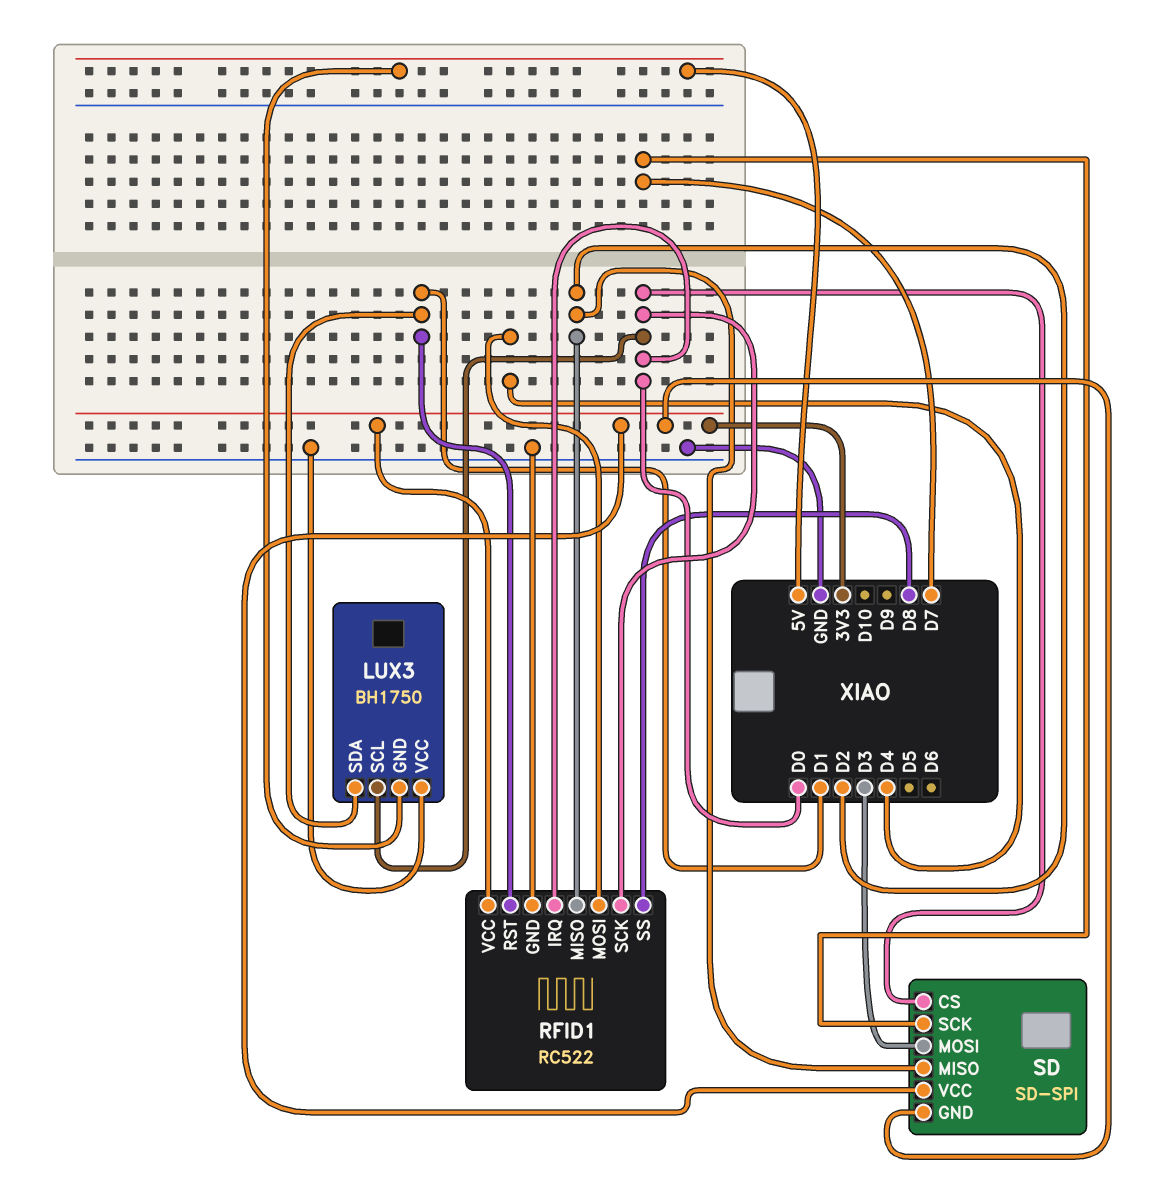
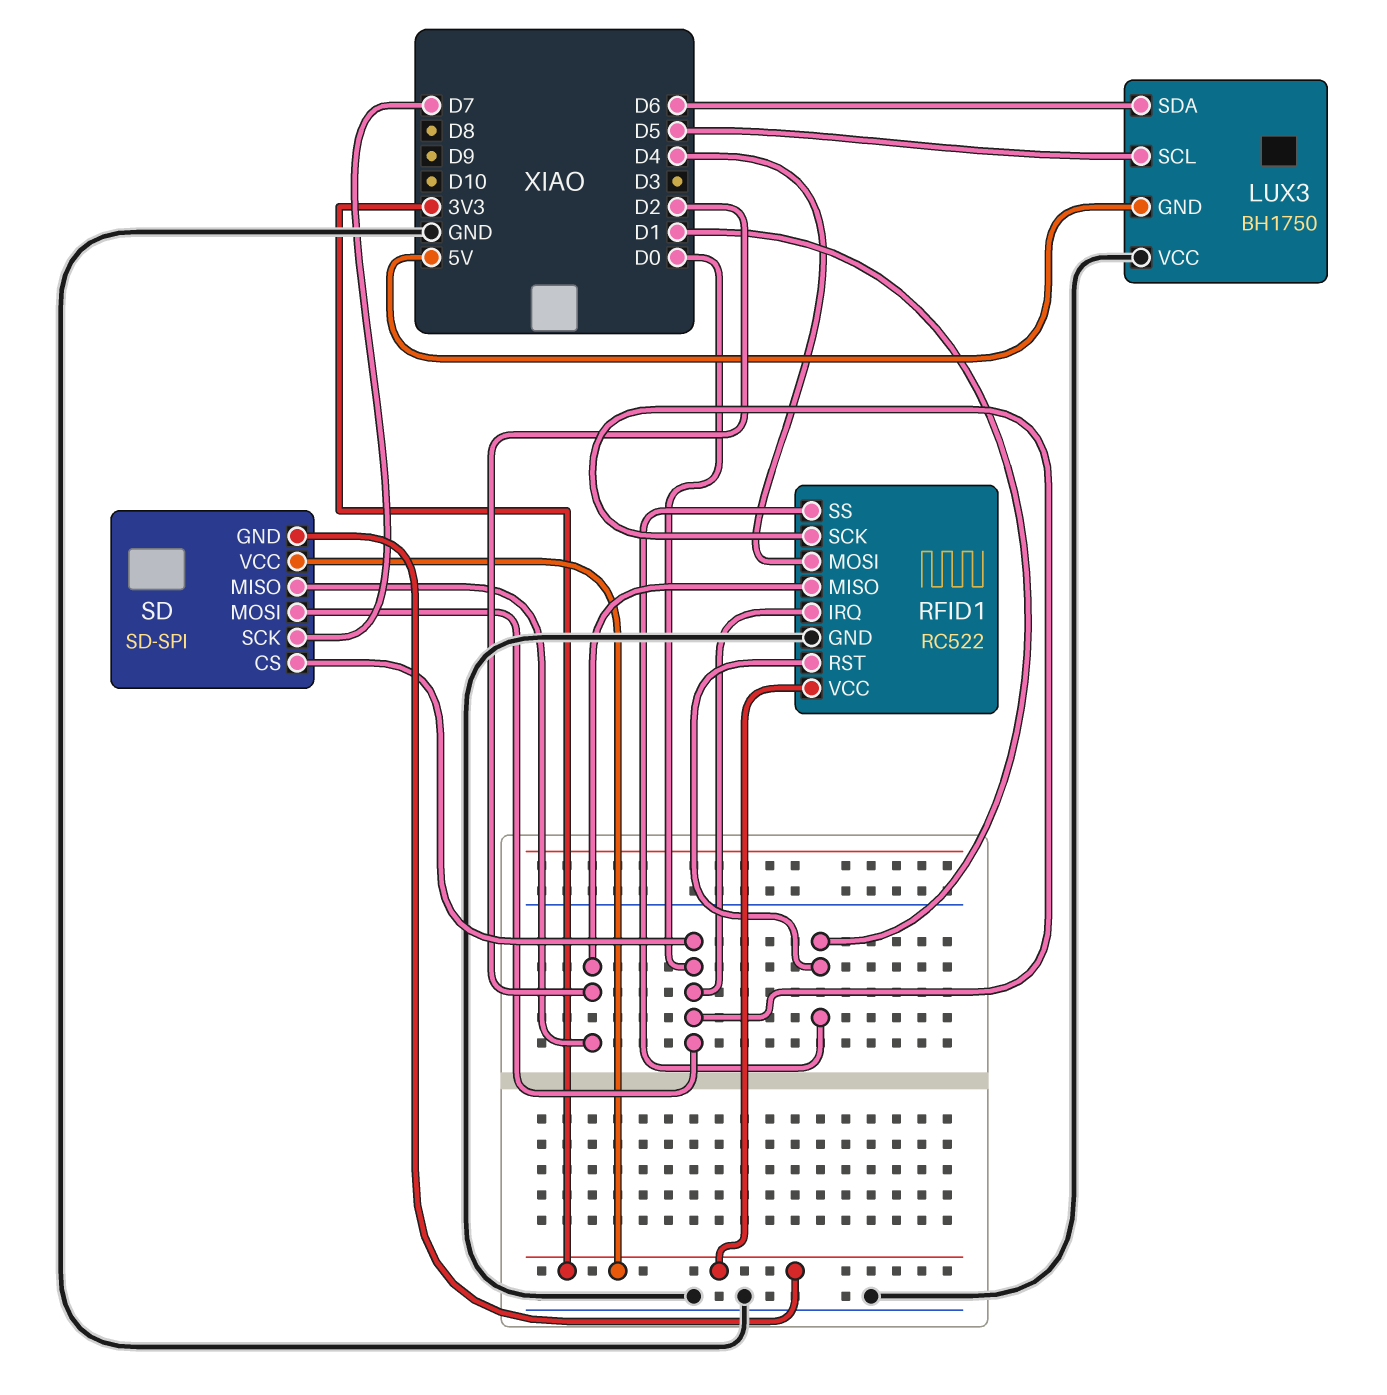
LUX3 pin SCL: D0 -> D5
LUX3 pin SDA: D1 -> D6
RFID1 pin SS: D8 -> D1
SD pin MOSI: D3 -> D0

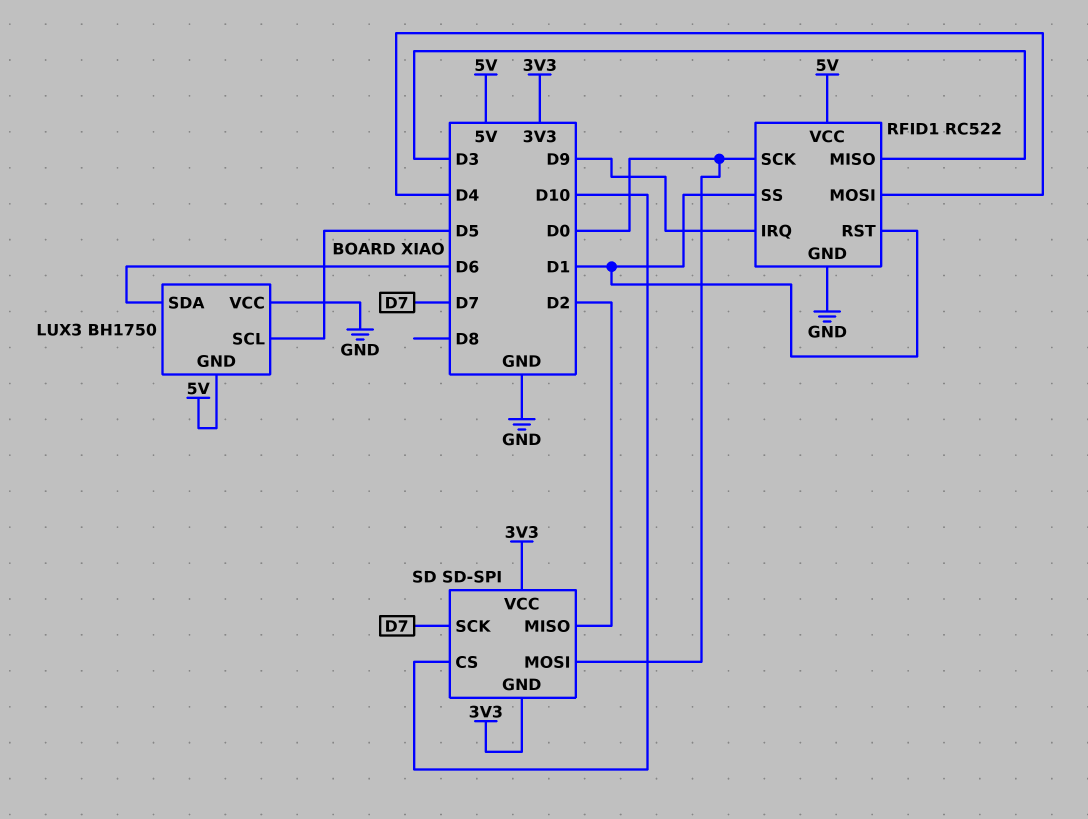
RFID1 pin IRQ: D0 -> D9
RFID1 pin MISO: D2 -> D3
RFID1 pin VCC: 3V3 -> 5V
SD pin CS: D0 -> D10

